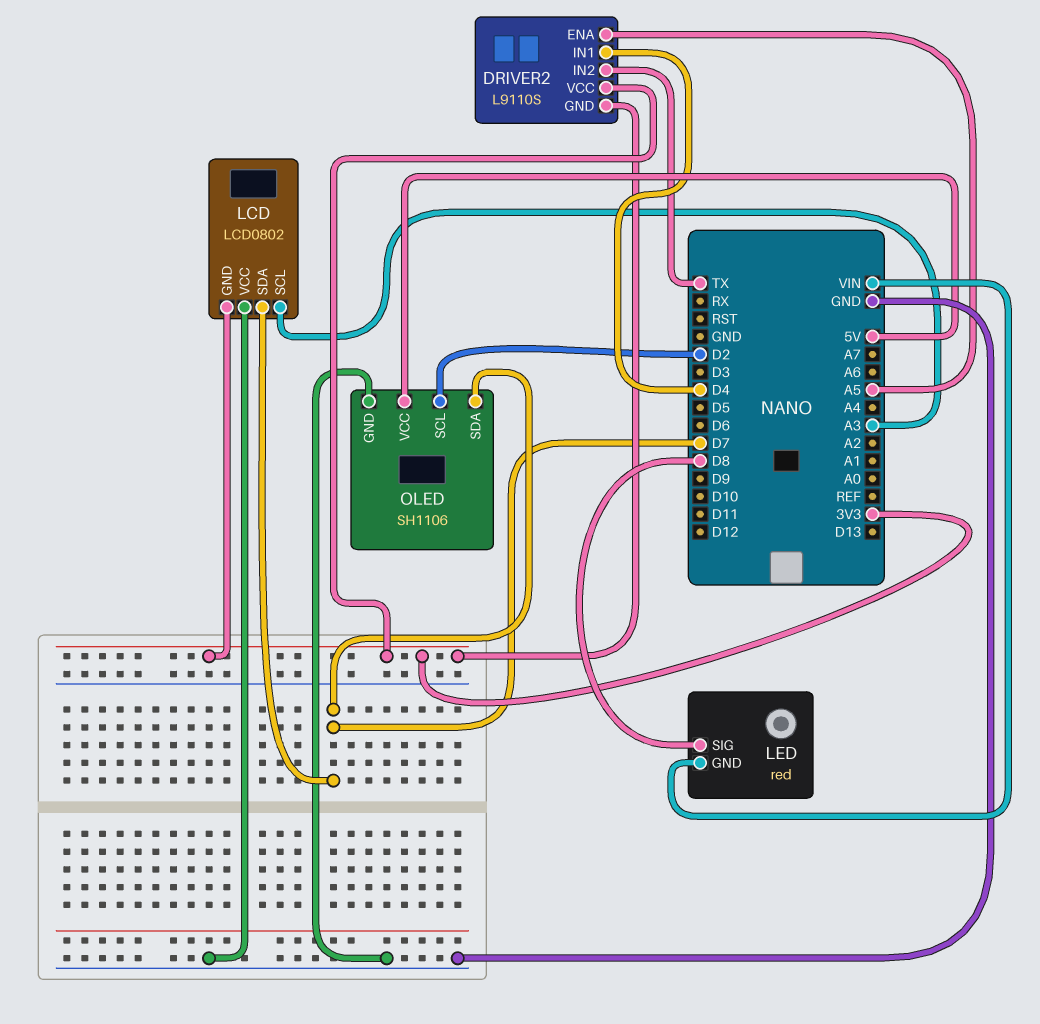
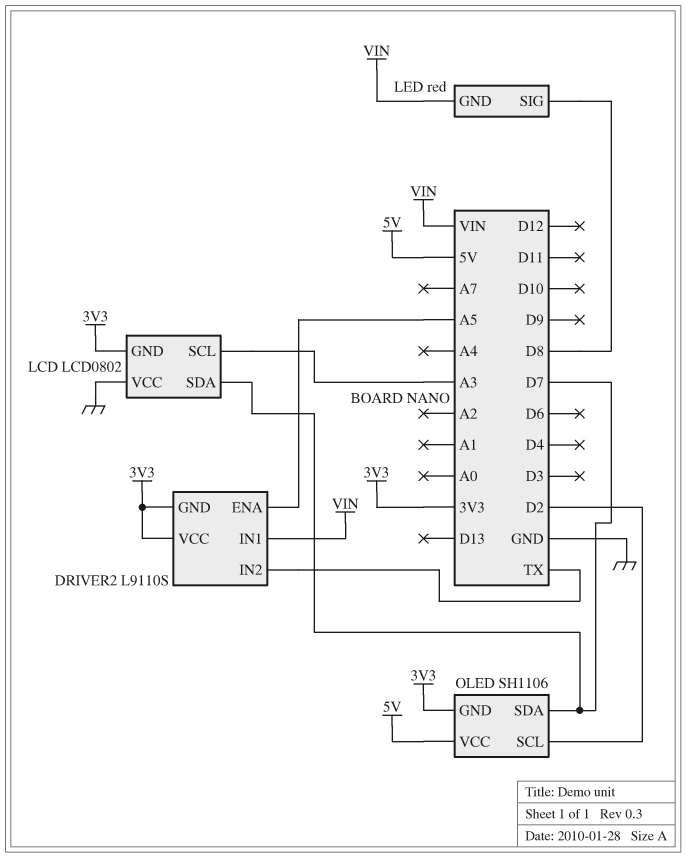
DRIVER2 pin IN1: D4 -> VIN
OLED pin GND: GND -> 3V3

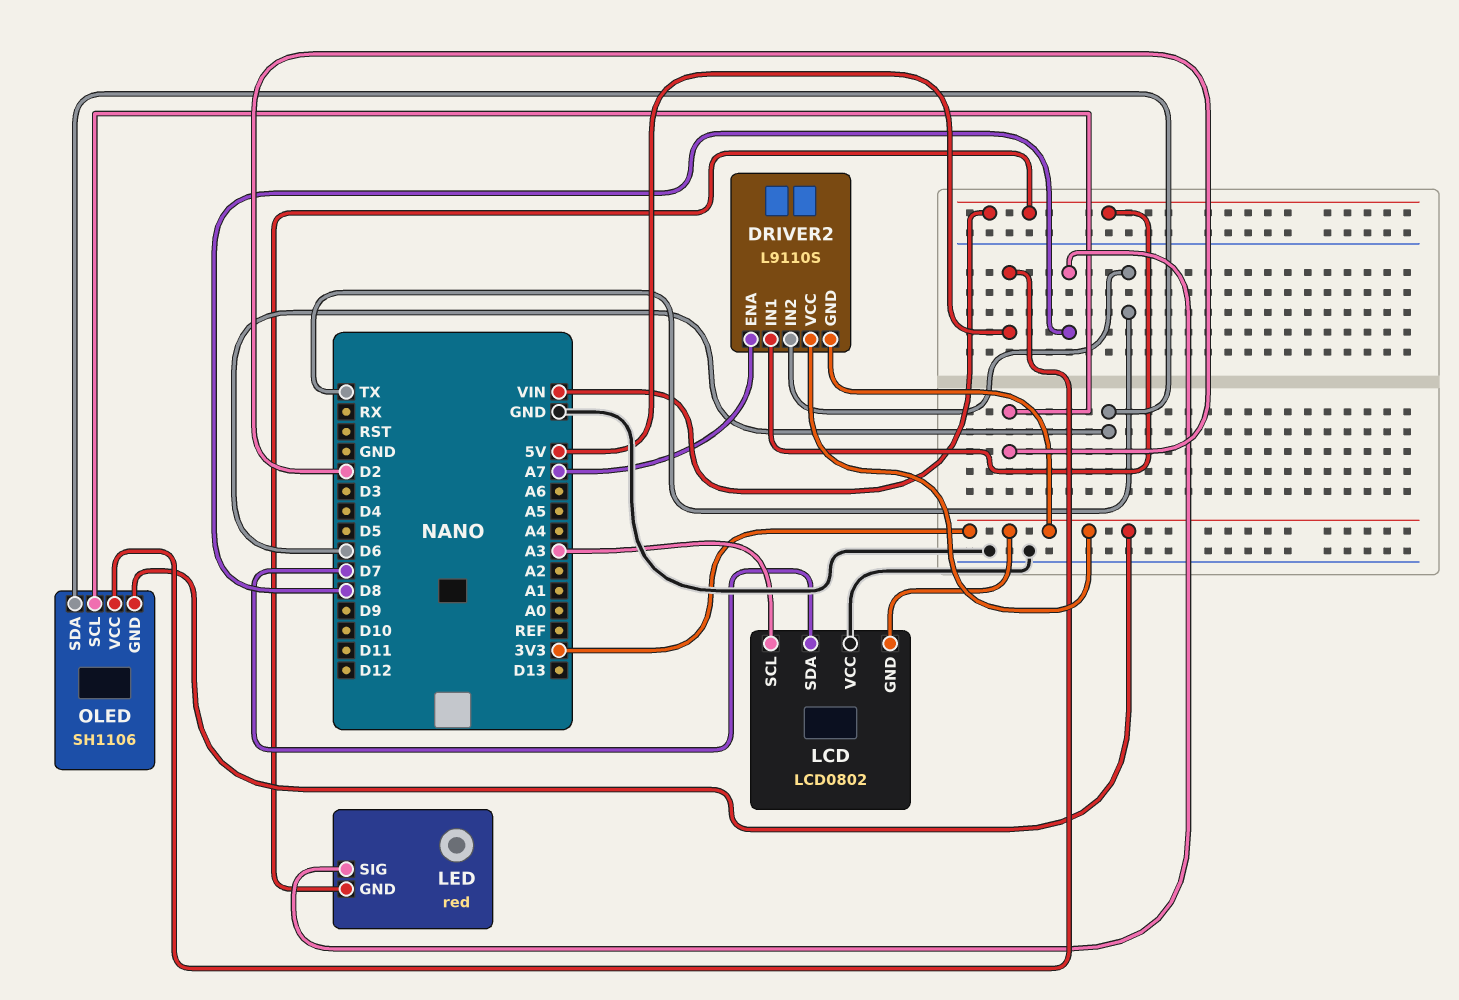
DRIVER2 pin ENA: A5 -> A7
OLED pin SDA: D7 -> D6

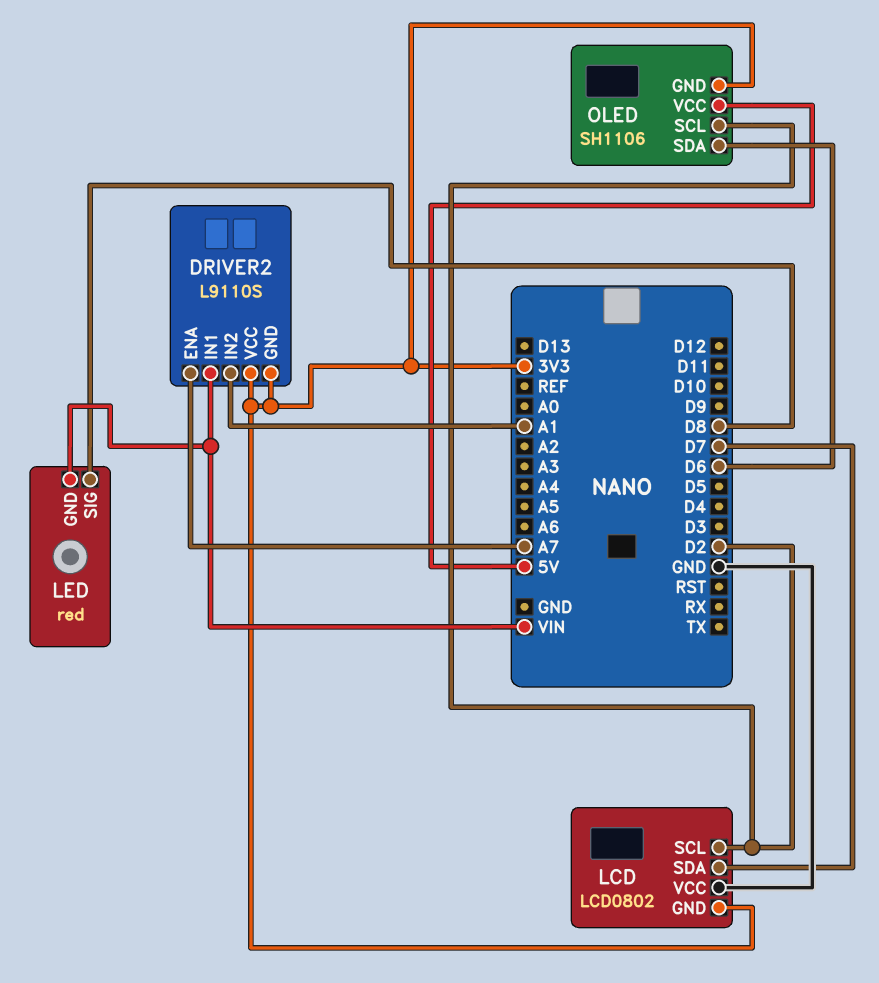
DRIVER2 pin IN2: TX -> A1
LCD pin SCL: A3 -> D2

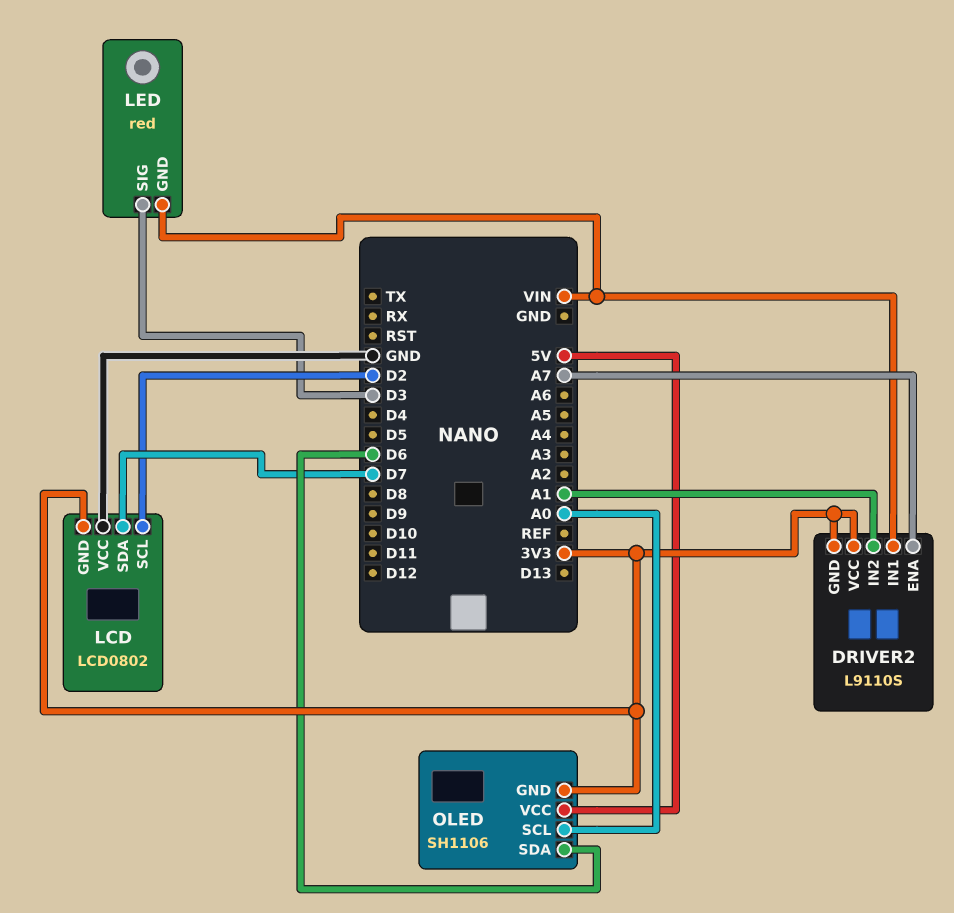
LED pin SIG: D8 -> D3
OLED pin SCL: D2 -> A0

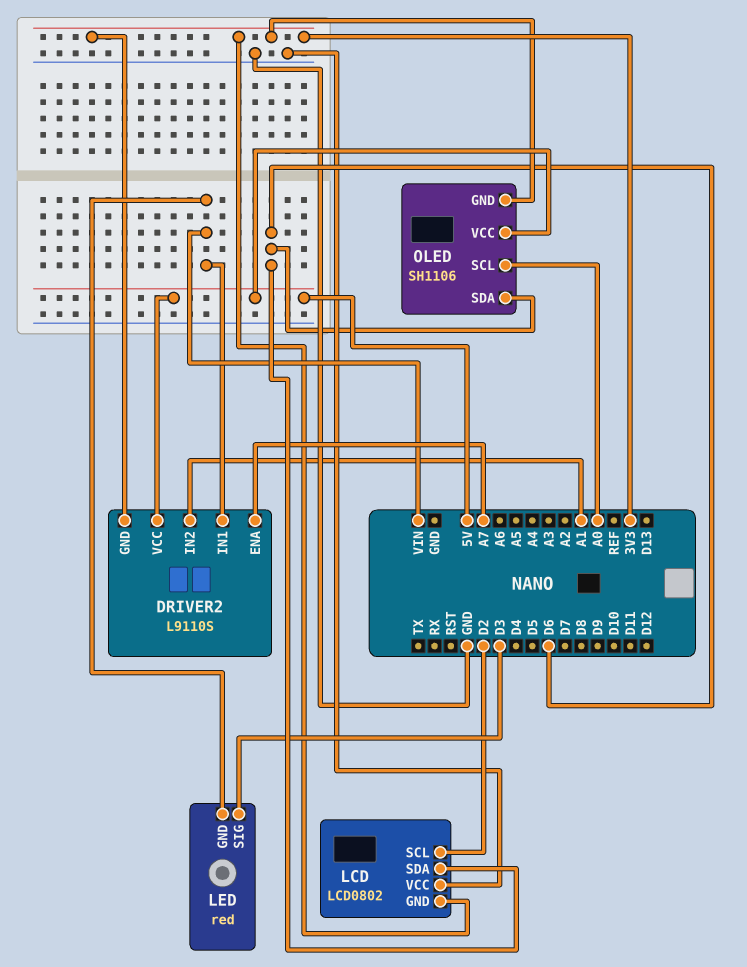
DRIVER2 pin VCC: 3V3 -> 5V
LCD pin SDA: D7 -> D6

